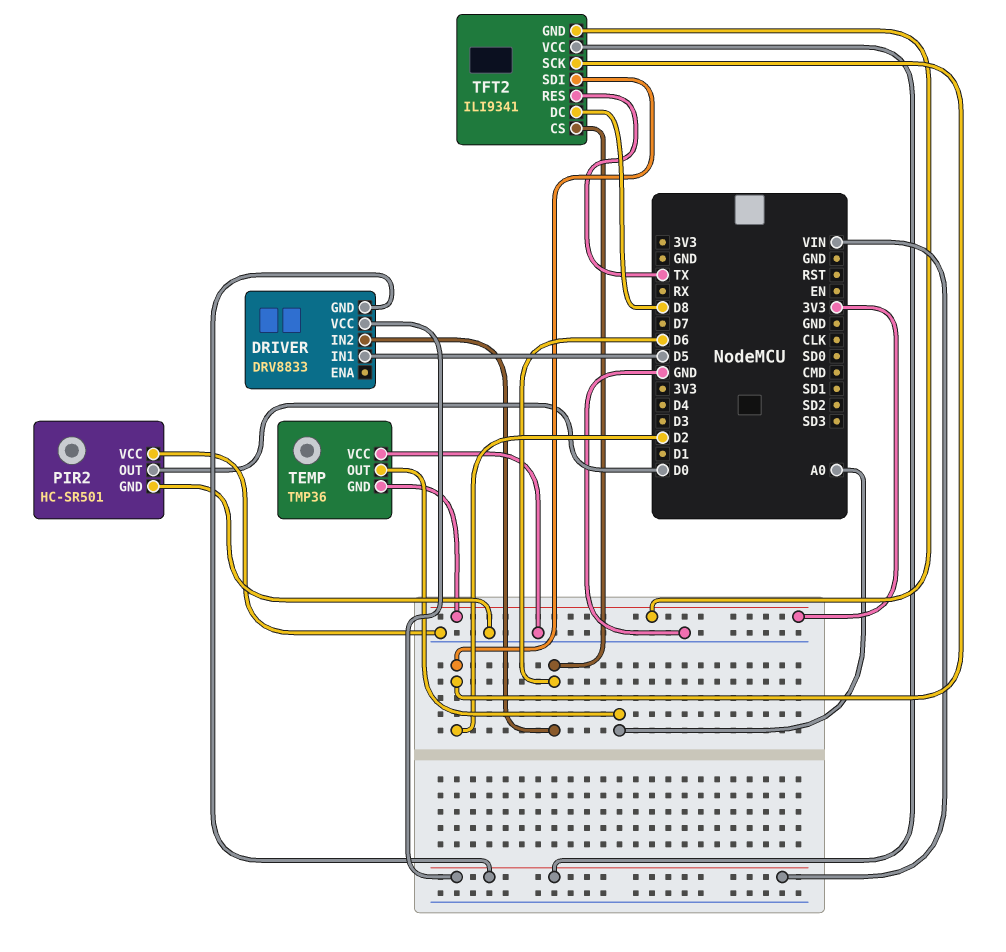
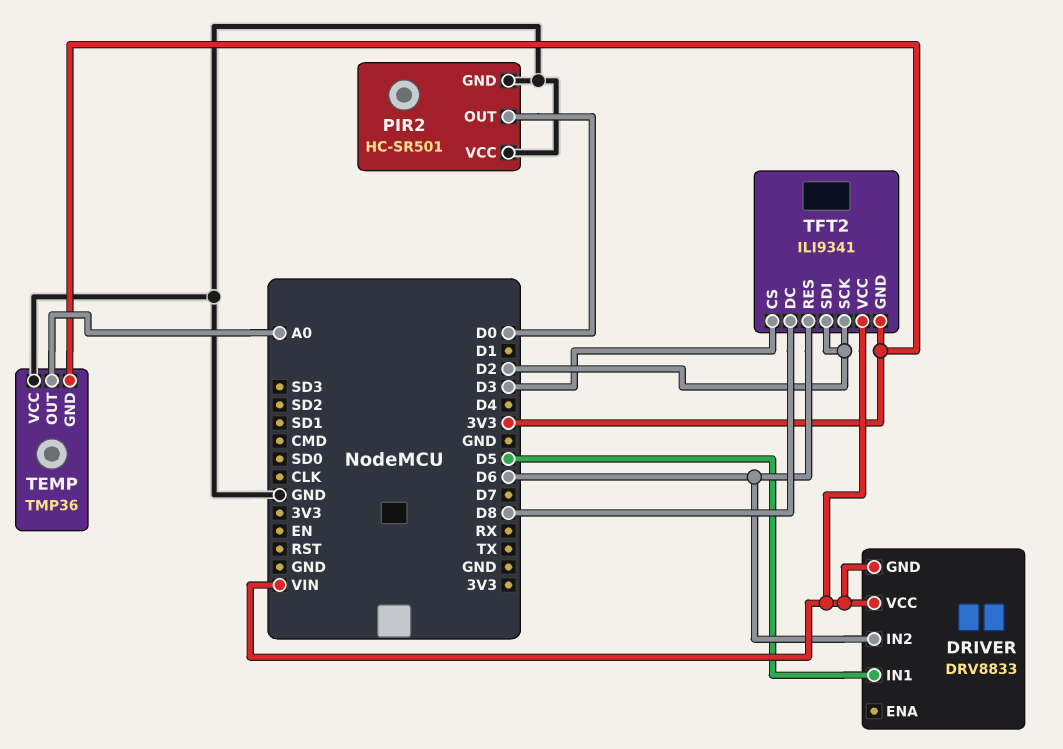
TFT2 pin CS: D6 -> D3
TFT2 pin RES: TX -> D6

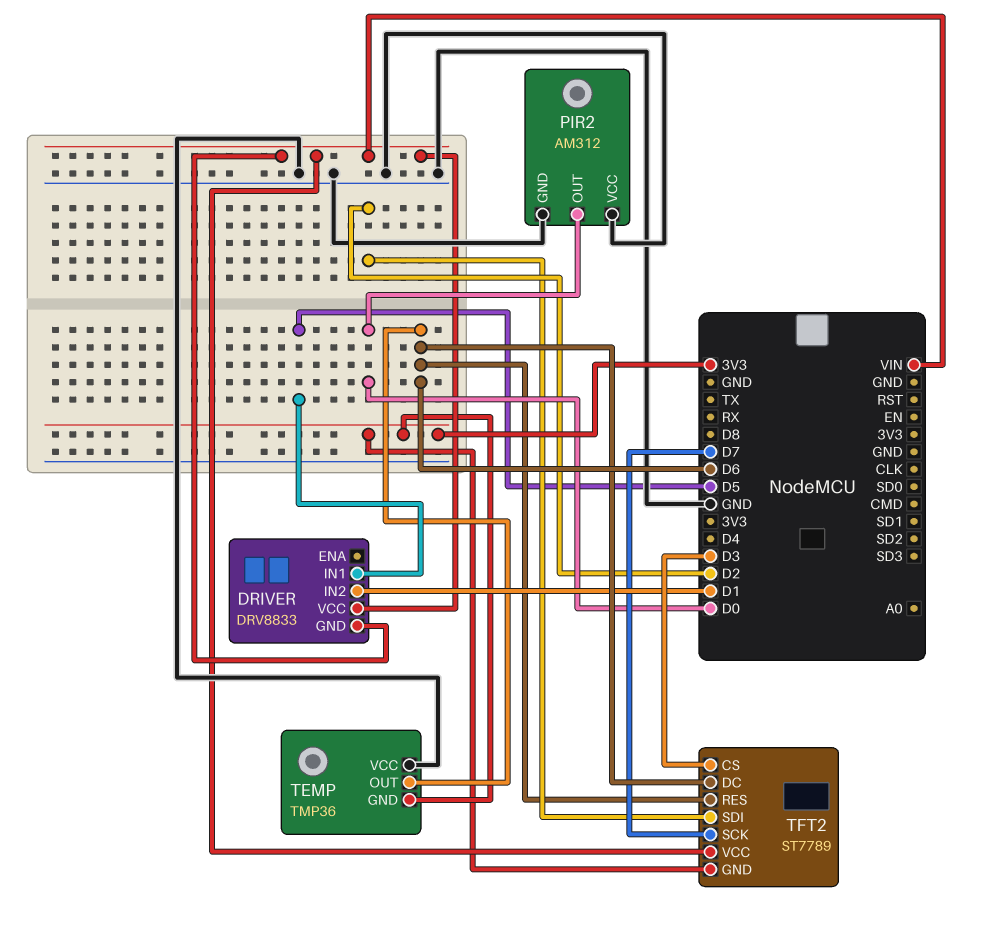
DRIVER pin IN2: D6 -> D1
PIR2: HC-SR501 -> AM312
TEMP pin OUT: A0 -> D6
TFT2: ILI9341 -> ST7789
TFT2 pin DC: D8 -> D6
TFT2 pin SCK: D2 -> D7

